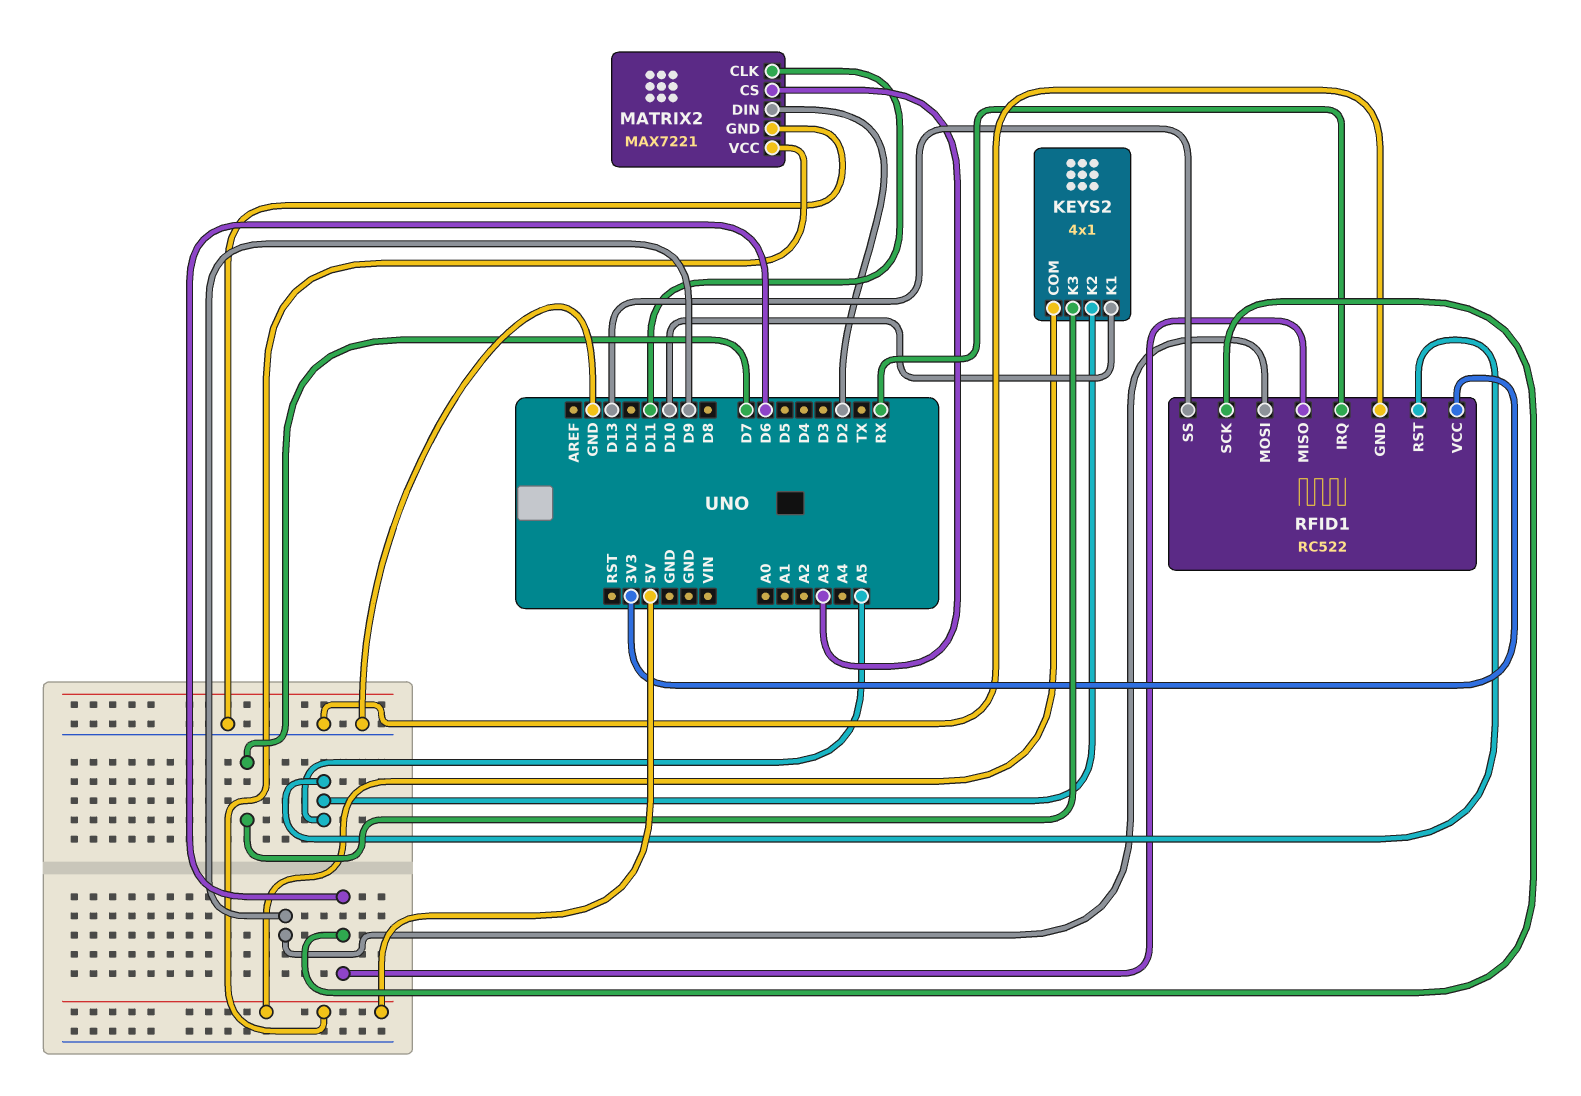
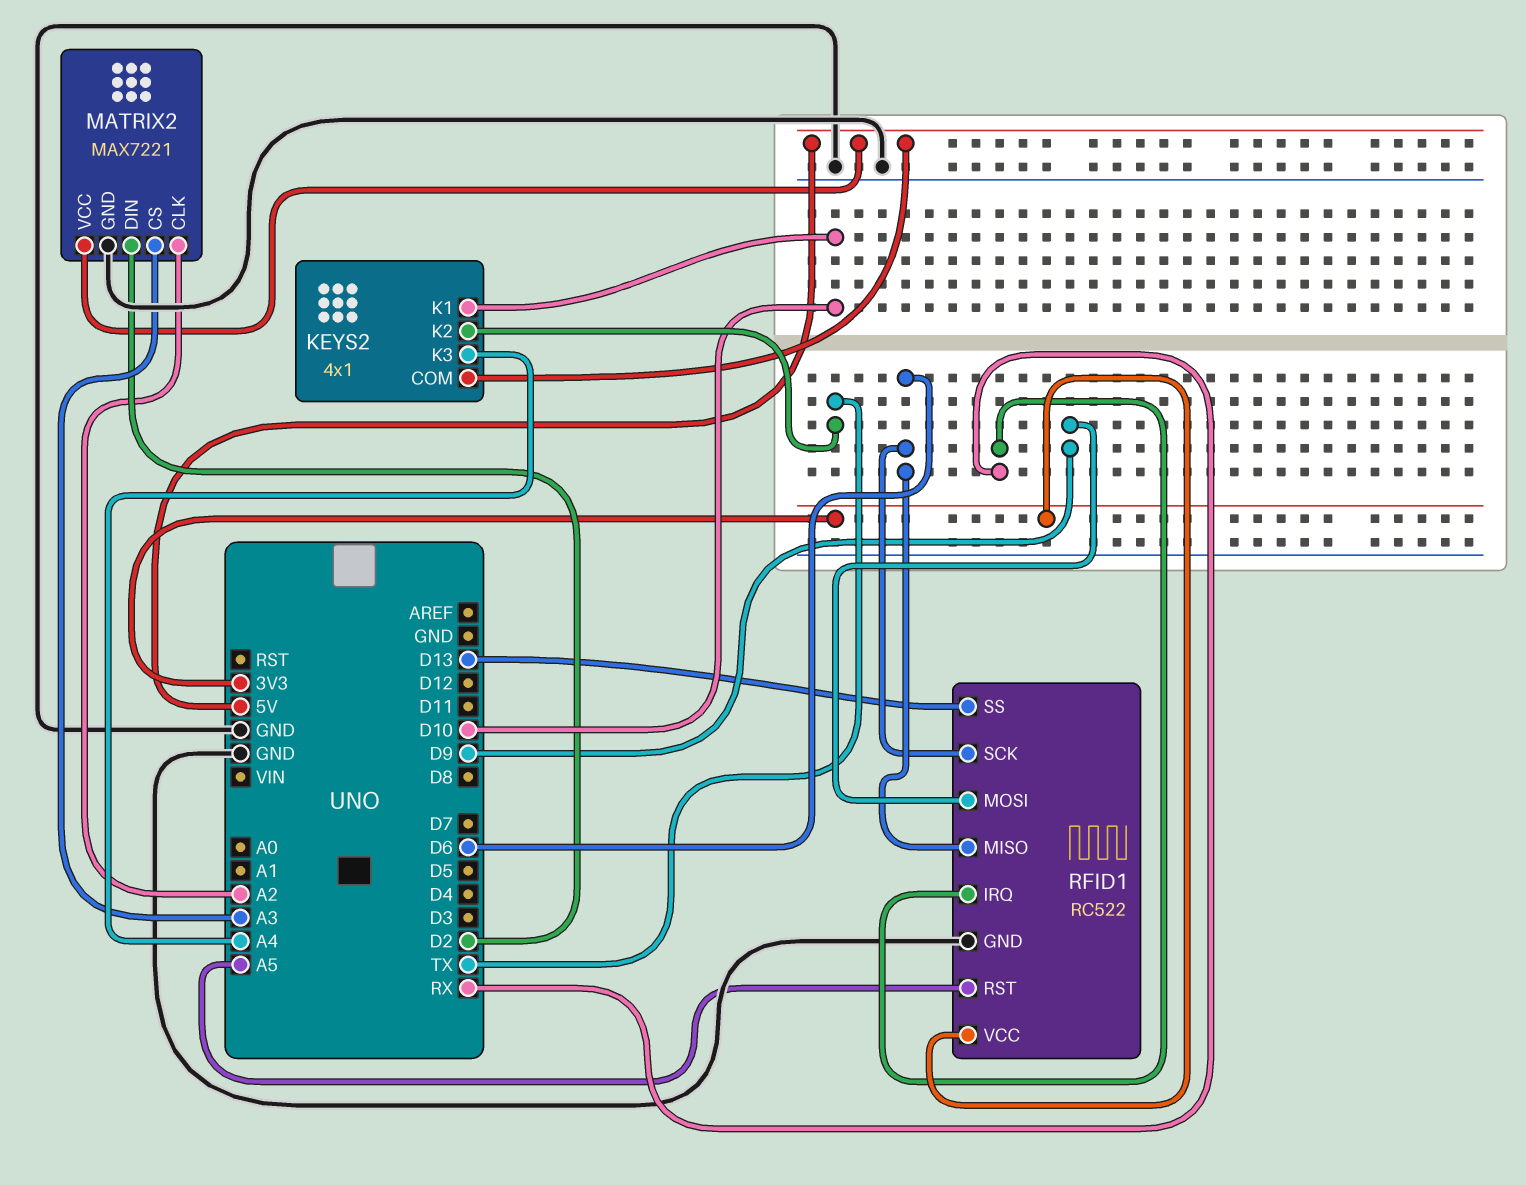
KEYS2 pin K2: A5 -> TX
KEYS2 pin K3: D7 -> A4
MATRIX2 pin CLK: D11 -> A2

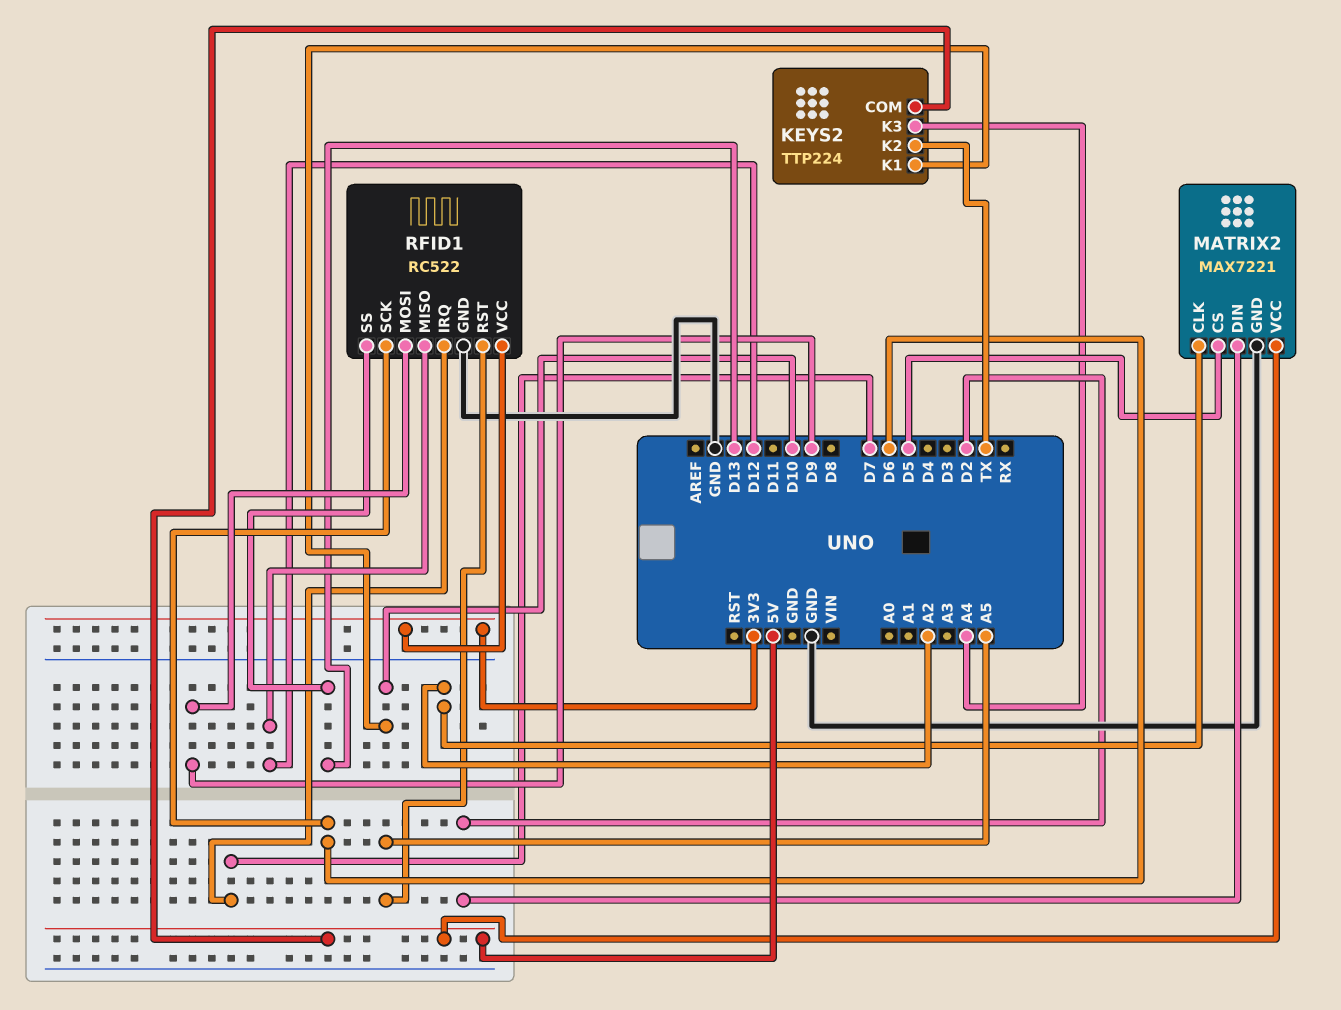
KEYS2: 4x1 -> TTP224
MATRIX2 pin CS: A3 -> D5
RFID1 pin IRQ: RX -> D7
RFID1 pin MISO: D6 -> D12

